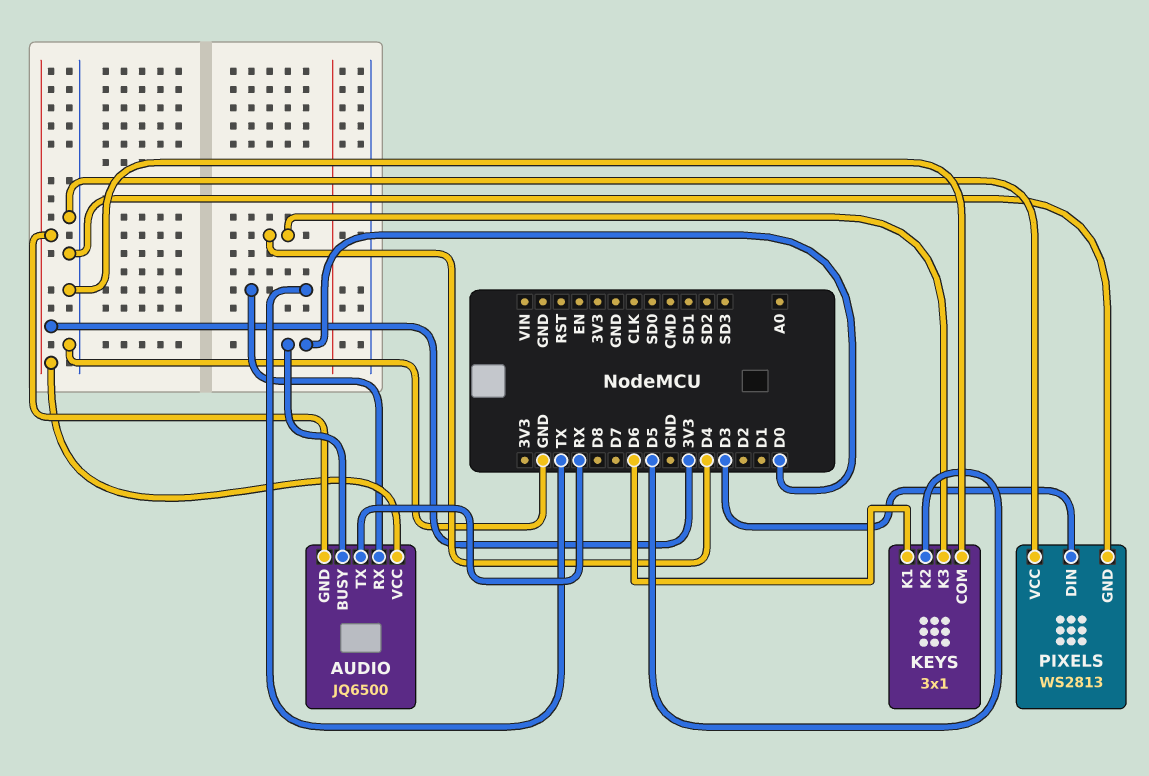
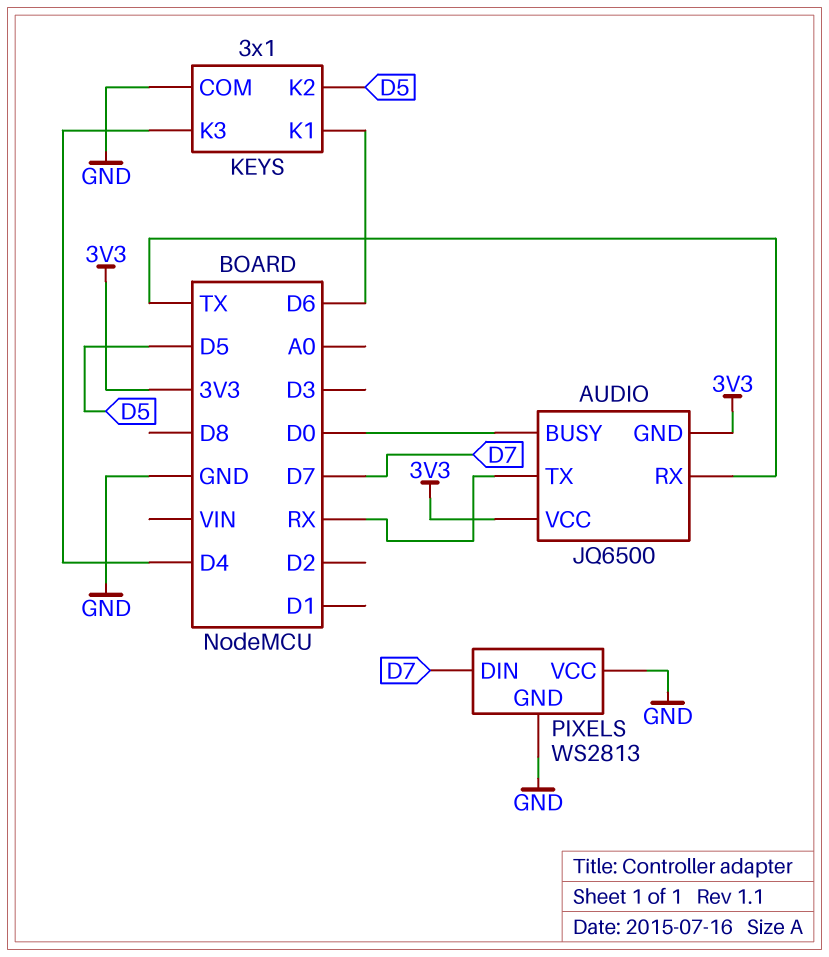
PIXELS pin DIN: D3 -> D7

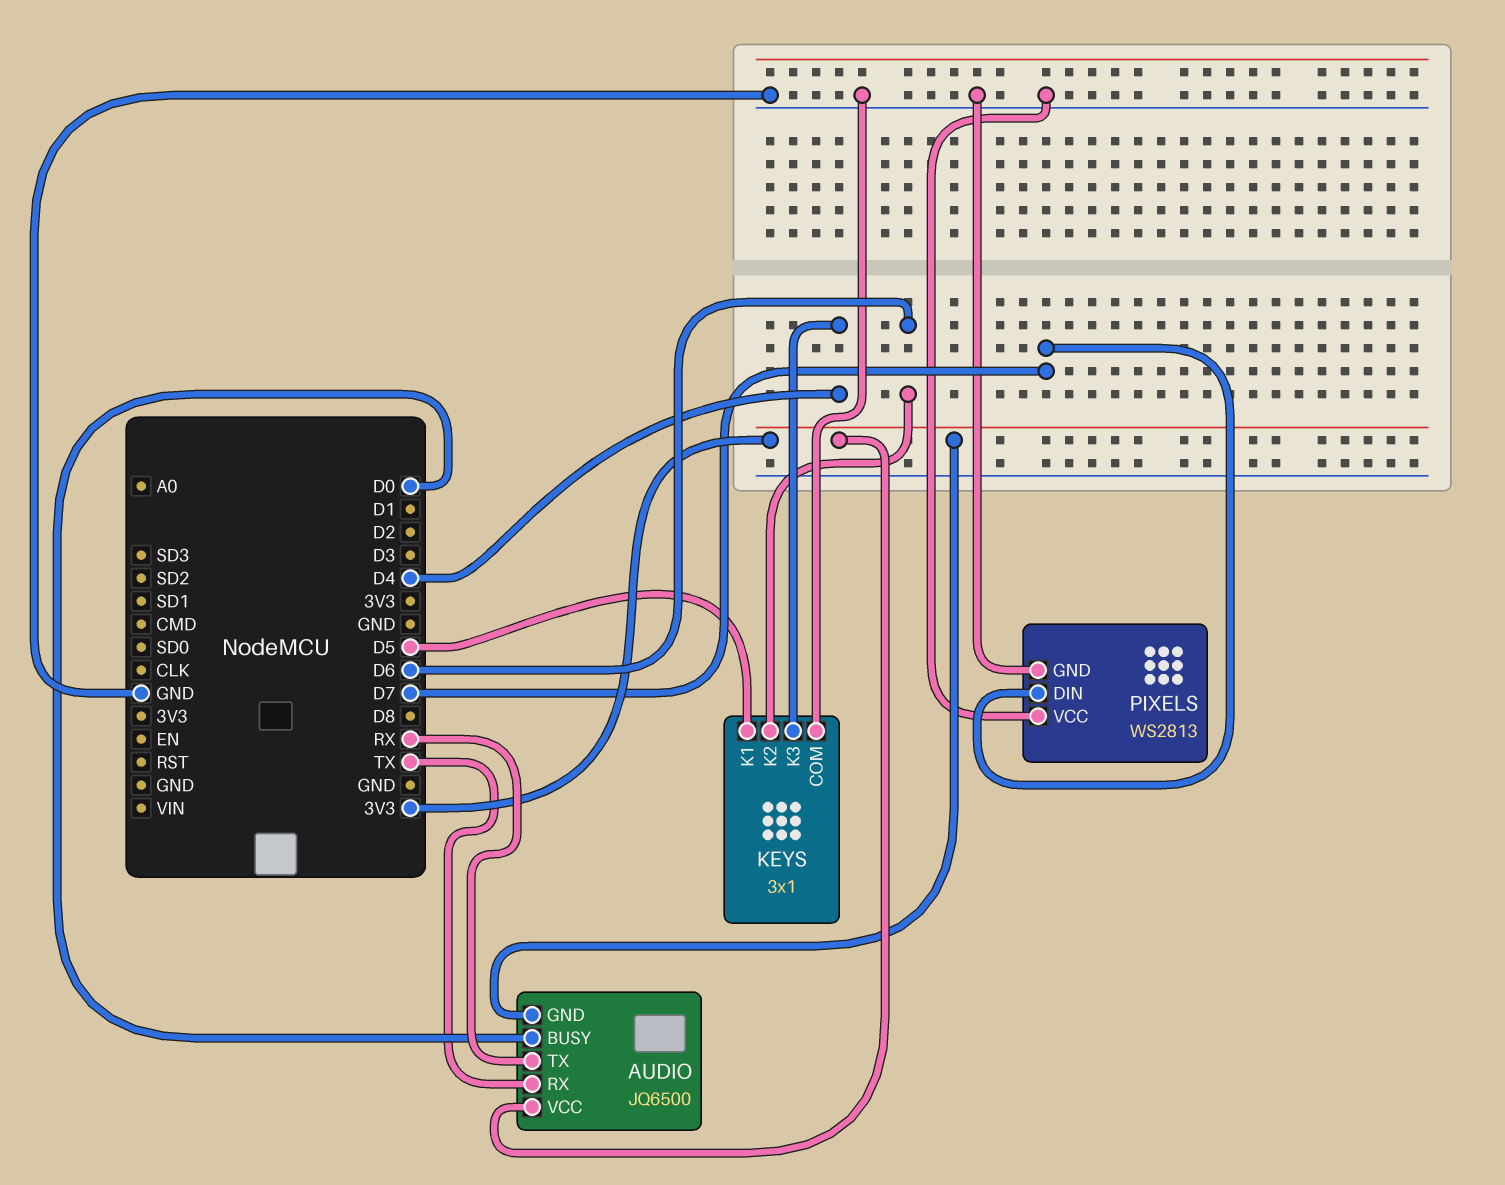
KEYS pin K1: D6 -> D5
KEYS pin K2: D5 -> D6

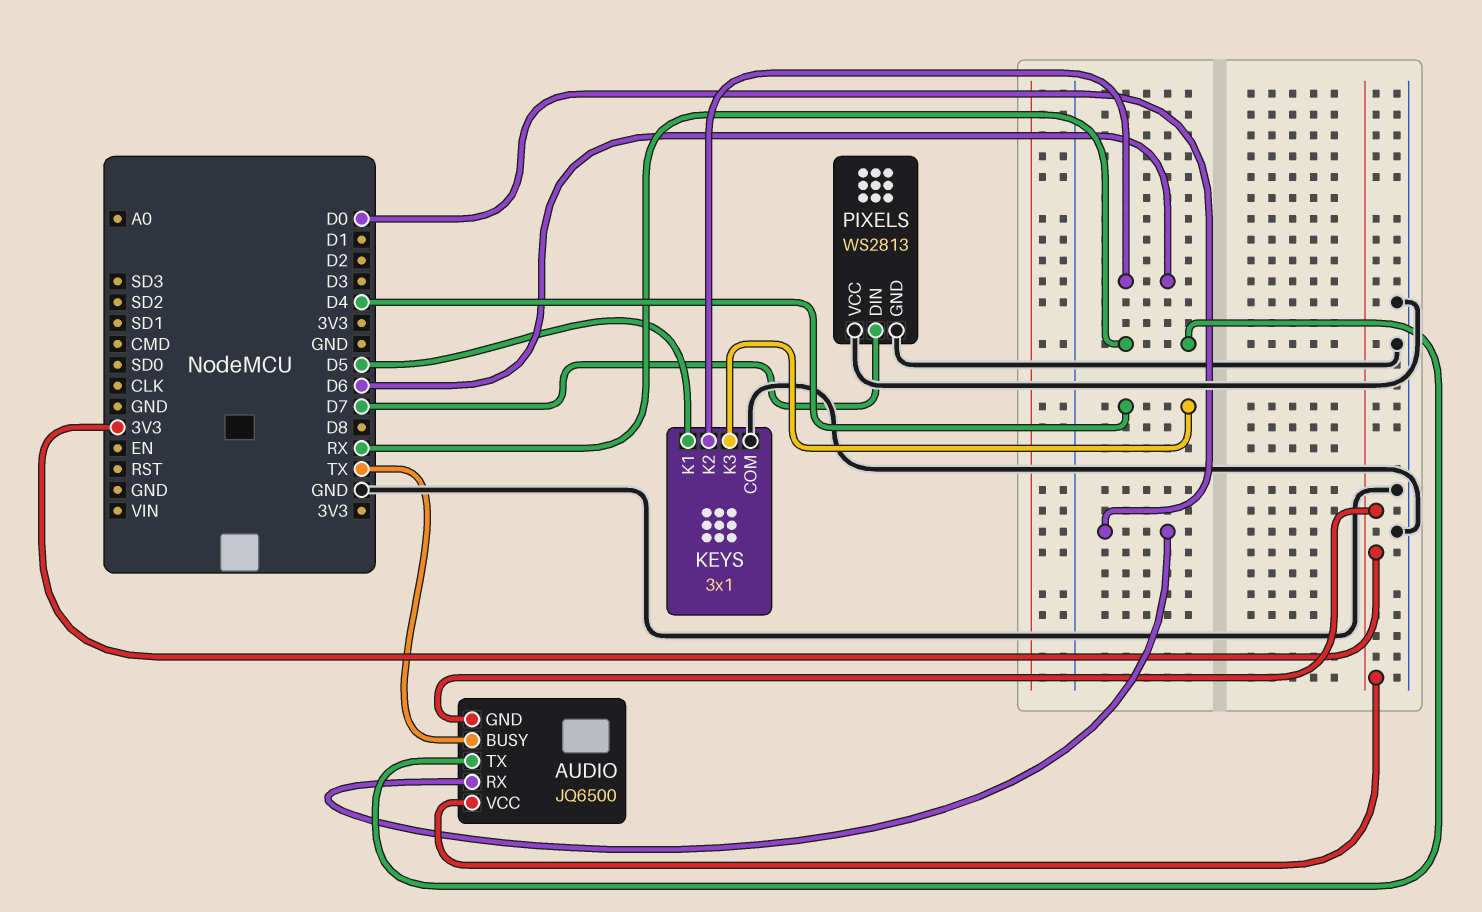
AUDIO pin BUSY: D0 -> TX
AUDIO pin RX: TX -> D0

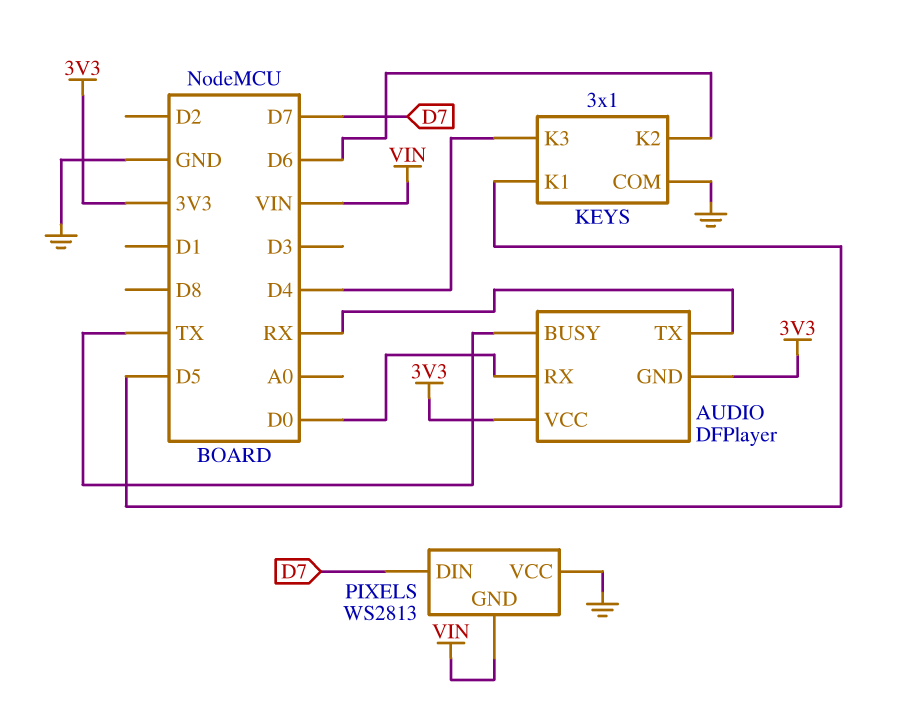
AUDIO: JQ6500 -> DFPlayer
PIXELS pin GND: GND -> VIN

